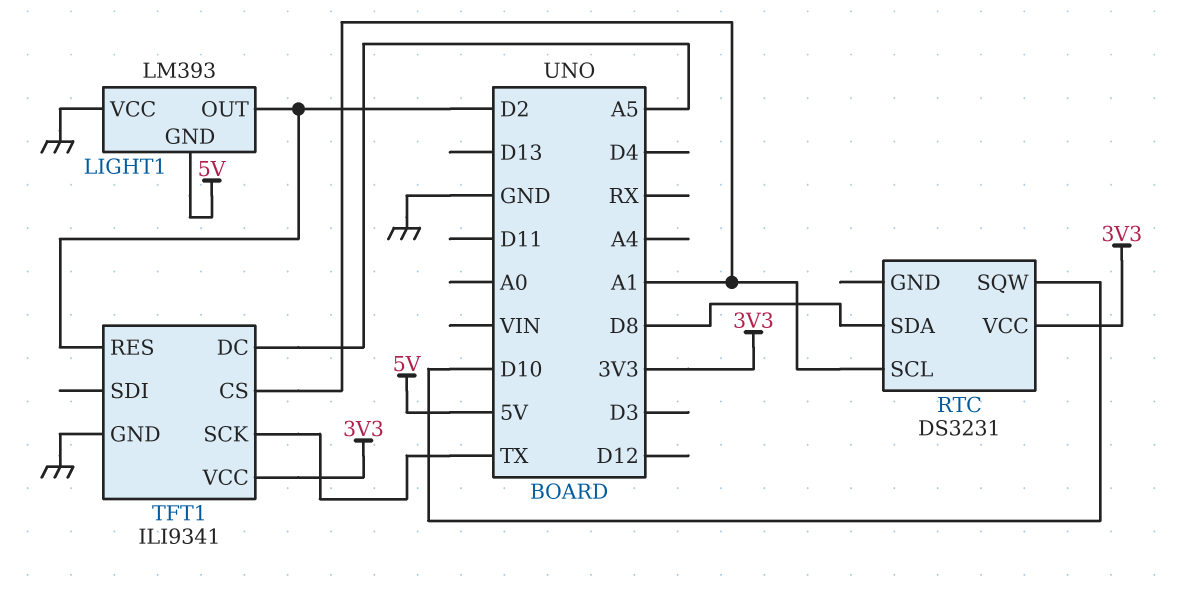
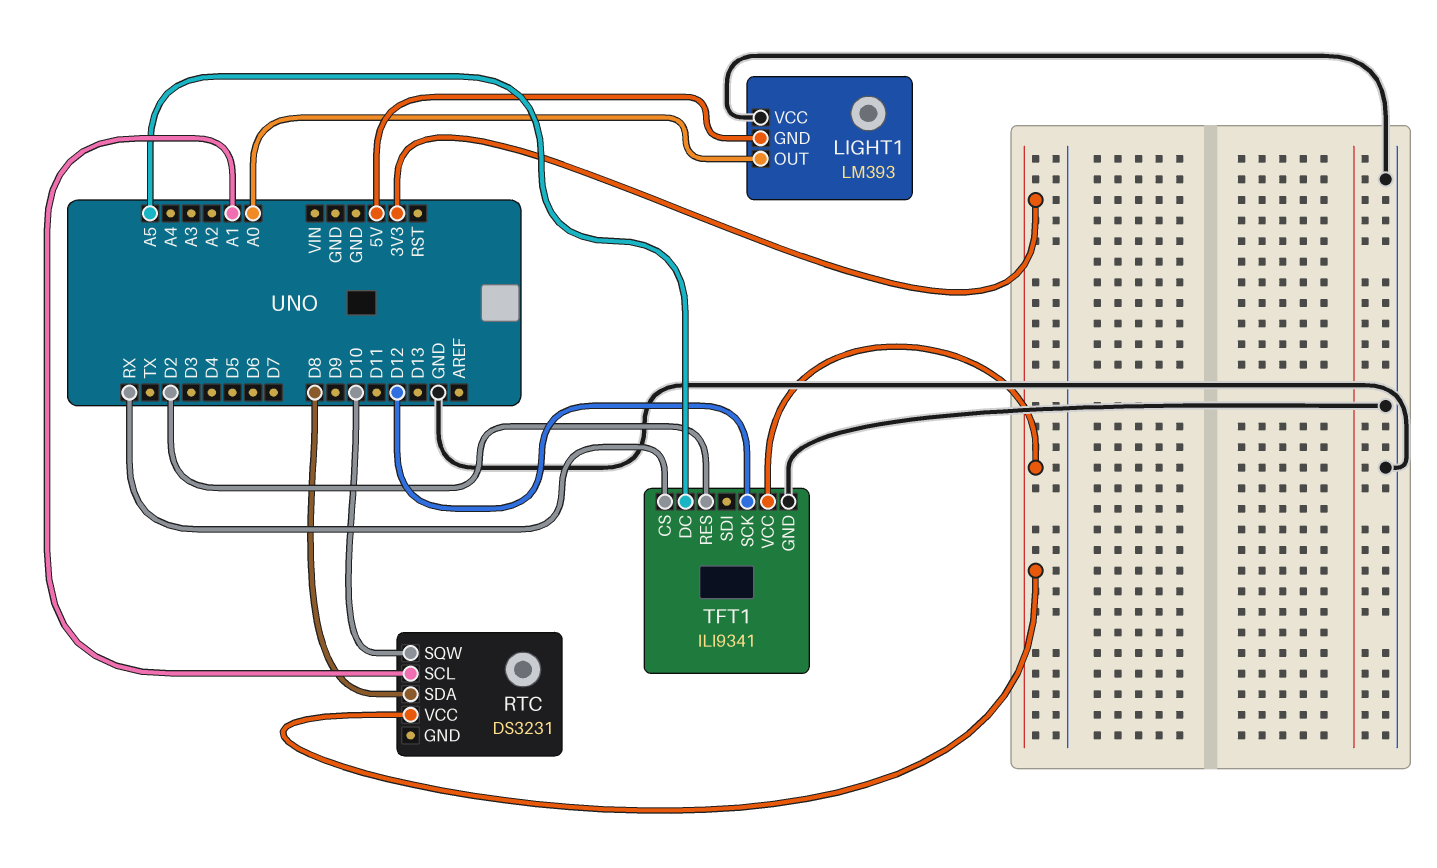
LIGHT1 pin OUT: D2 -> A0
TFT1 pin CS: A1 -> RX
TFT1 pin SCK: TX -> D12

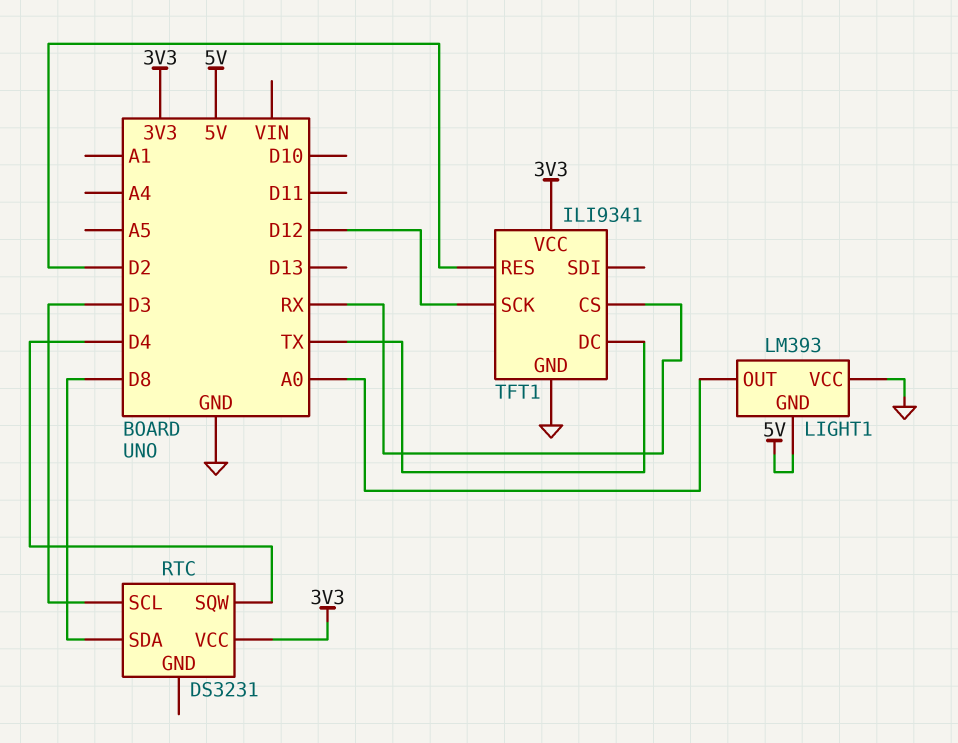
RTC pin SCL: A1 -> D3
RTC pin SQW: D10 -> D4
TFT1 pin DC: A5 -> TX

